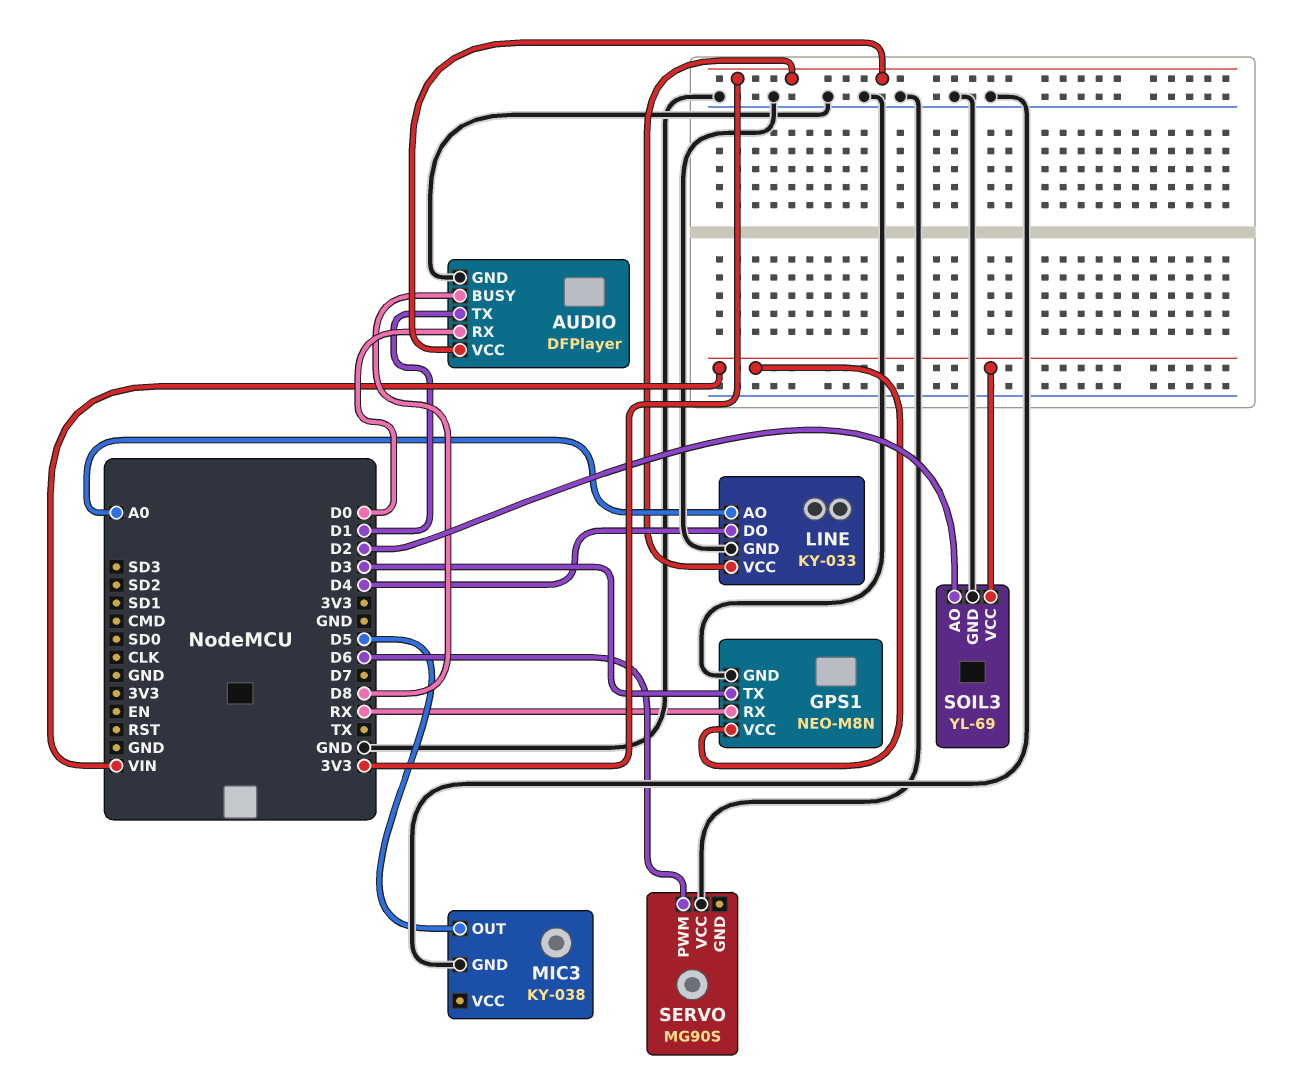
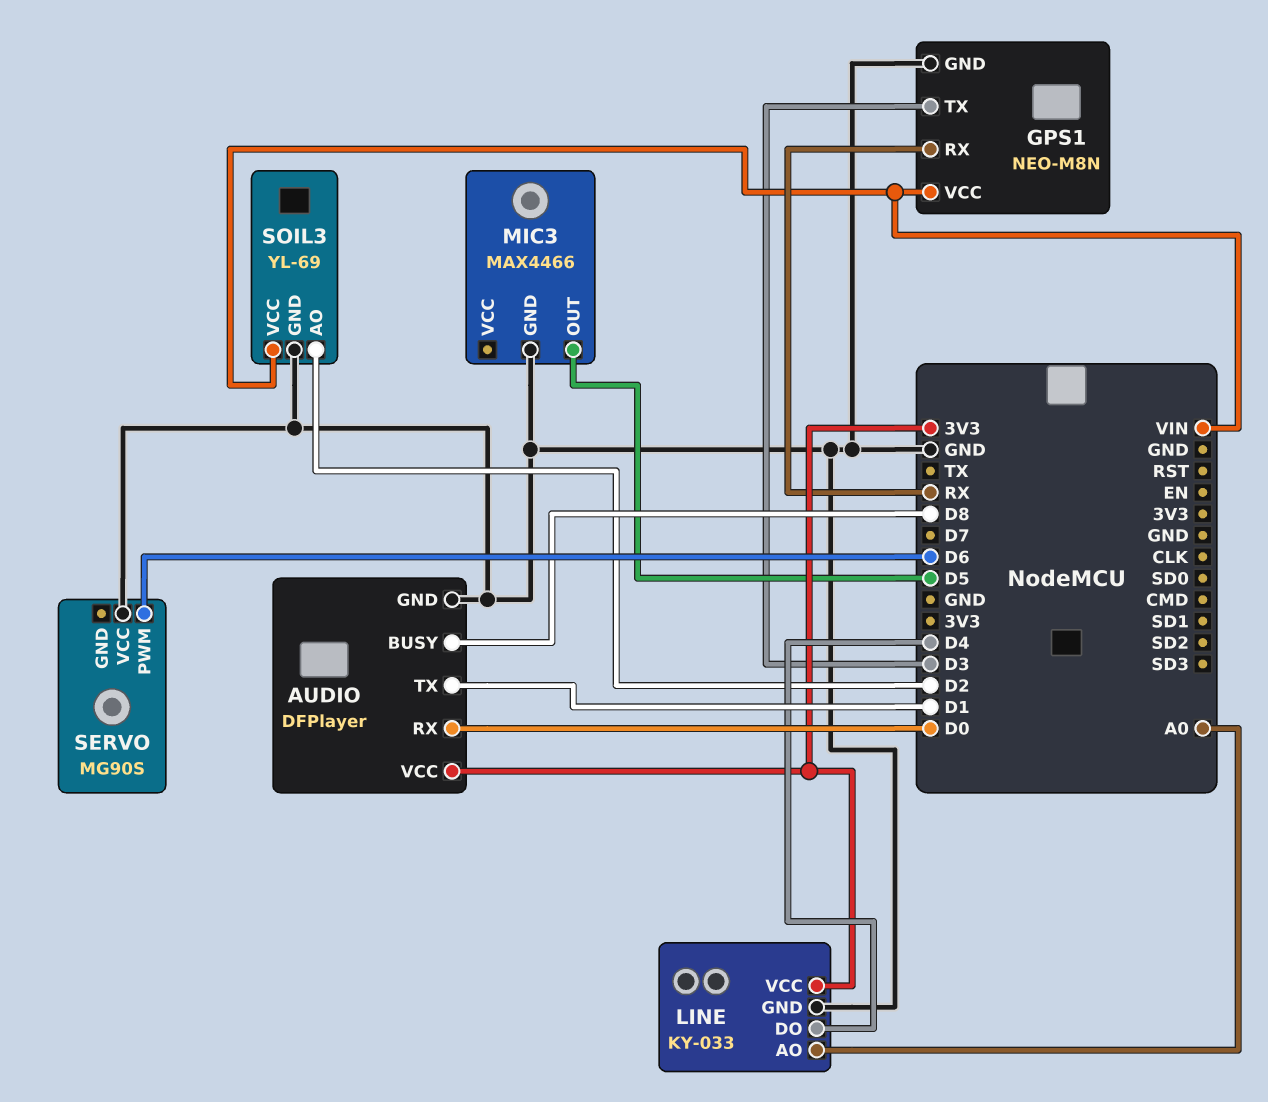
MIC3: KY-038 -> MAX4466

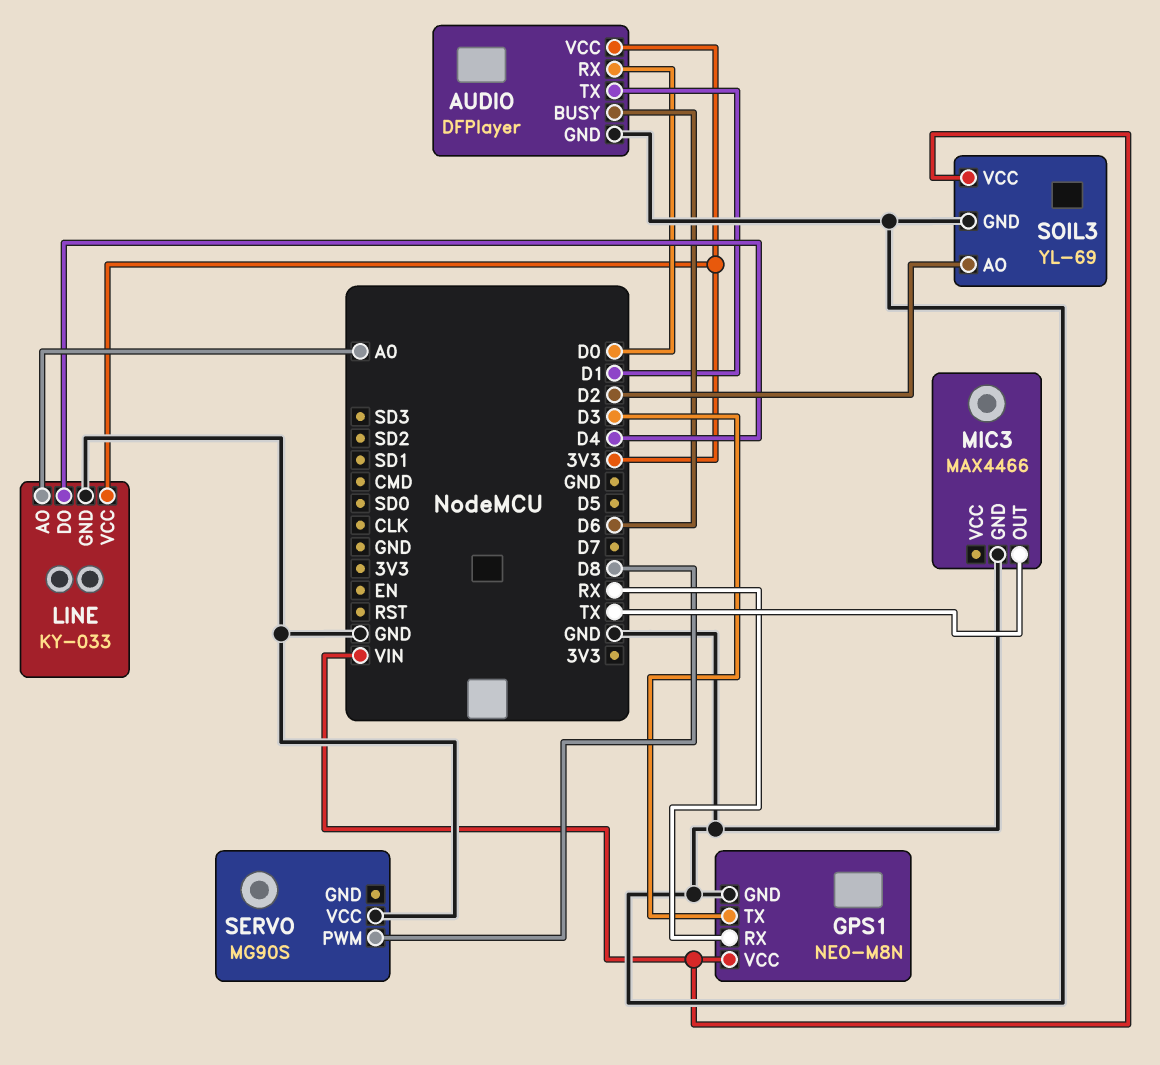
AUDIO pin BUSY: D8 -> D6
MIC3 pin OUT: D5 -> TX
SERVO pin PWM: D6 -> D8

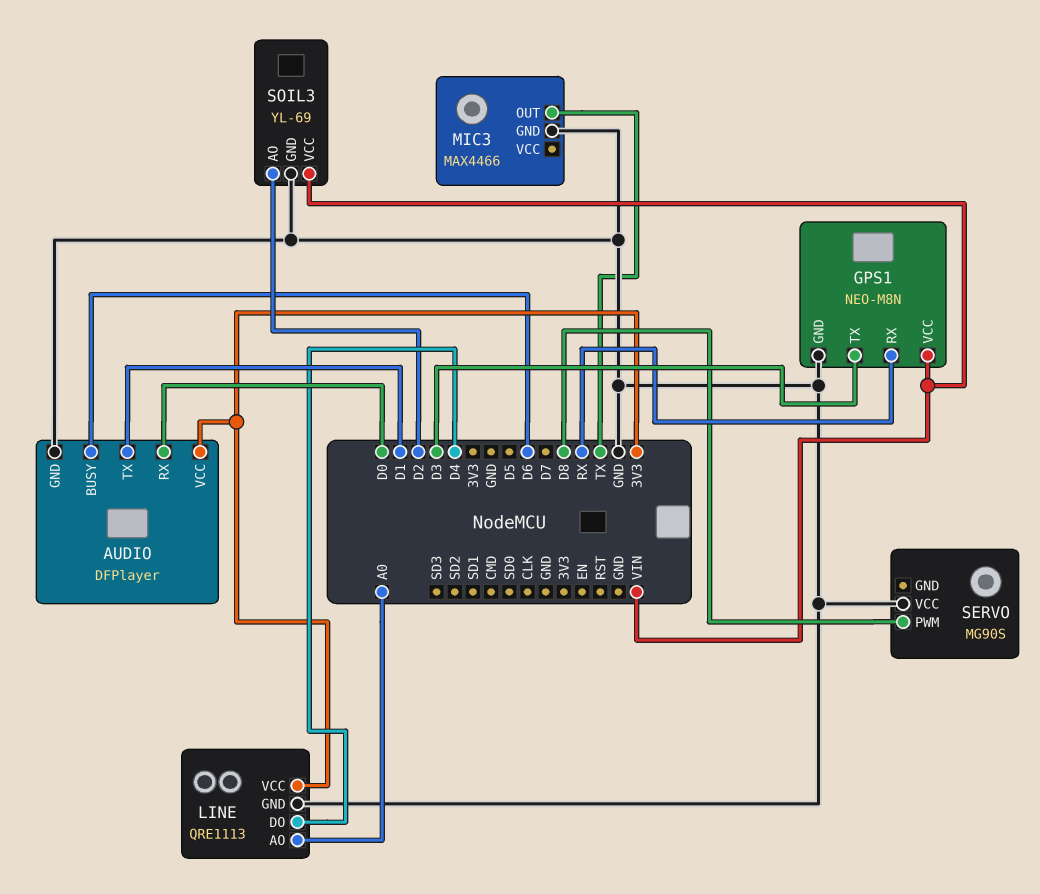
LINE: KY-033 -> QRE1113

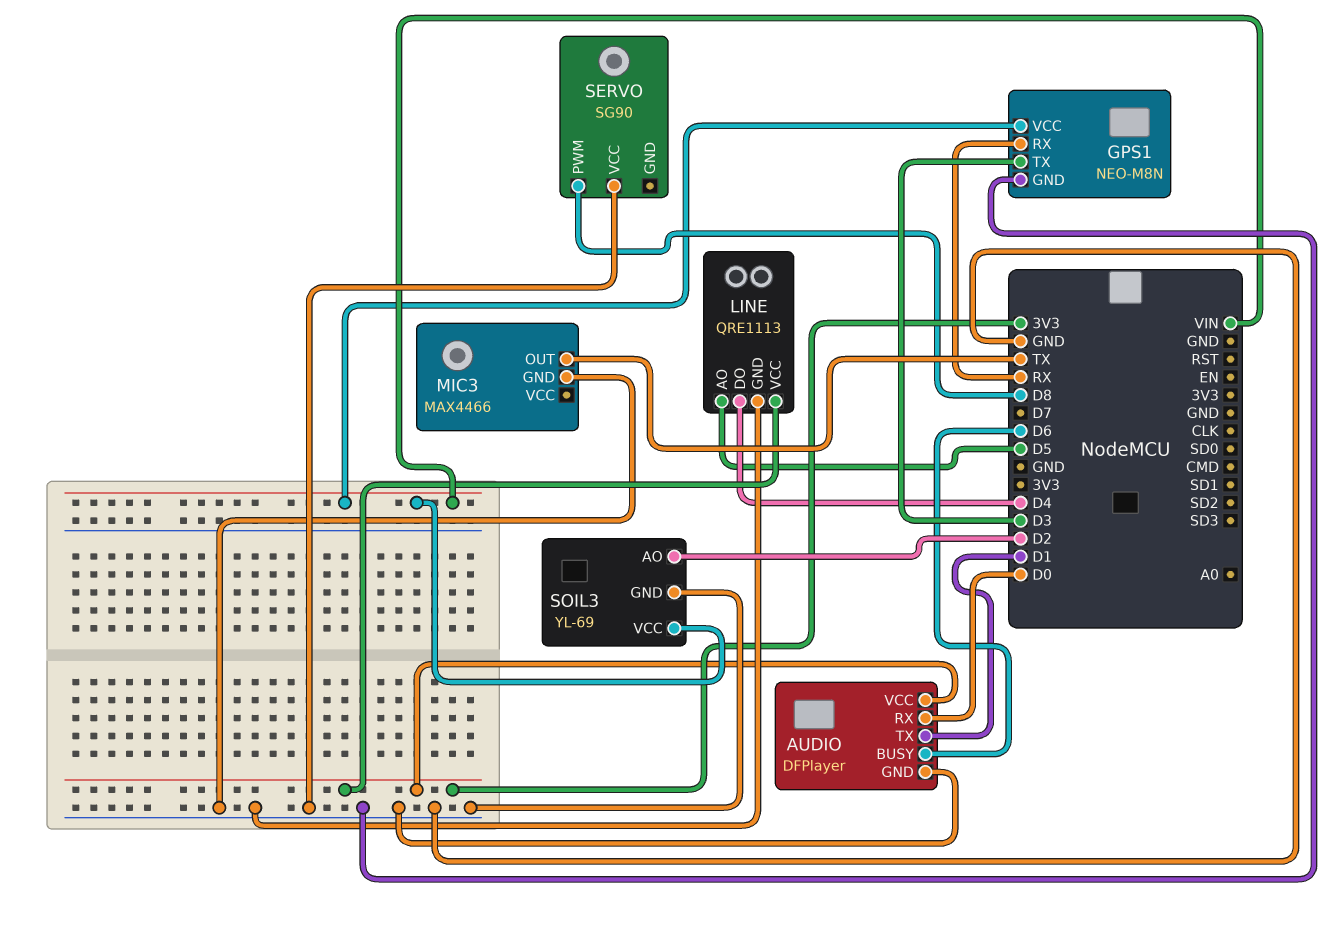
LINE pin AO: A0 -> D5
SERVO: MG90S -> SG90

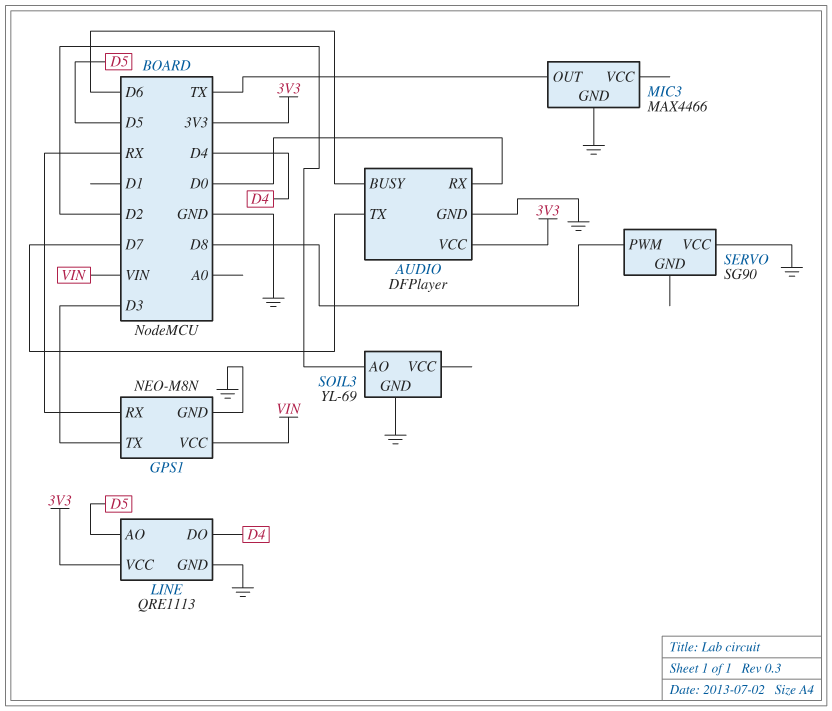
AUDIO pin TX: D1 -> D7
SOIL3 pin VCC: VIN -> none

